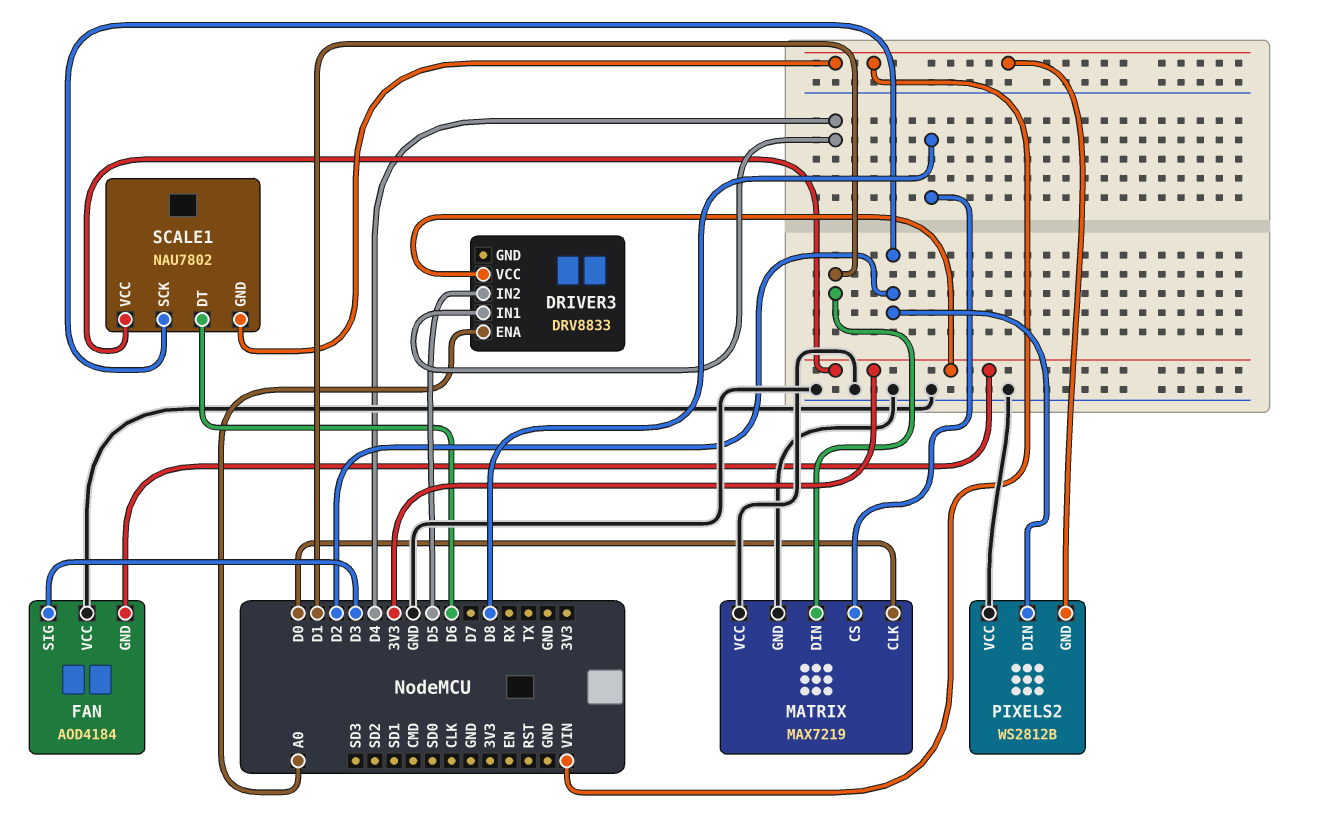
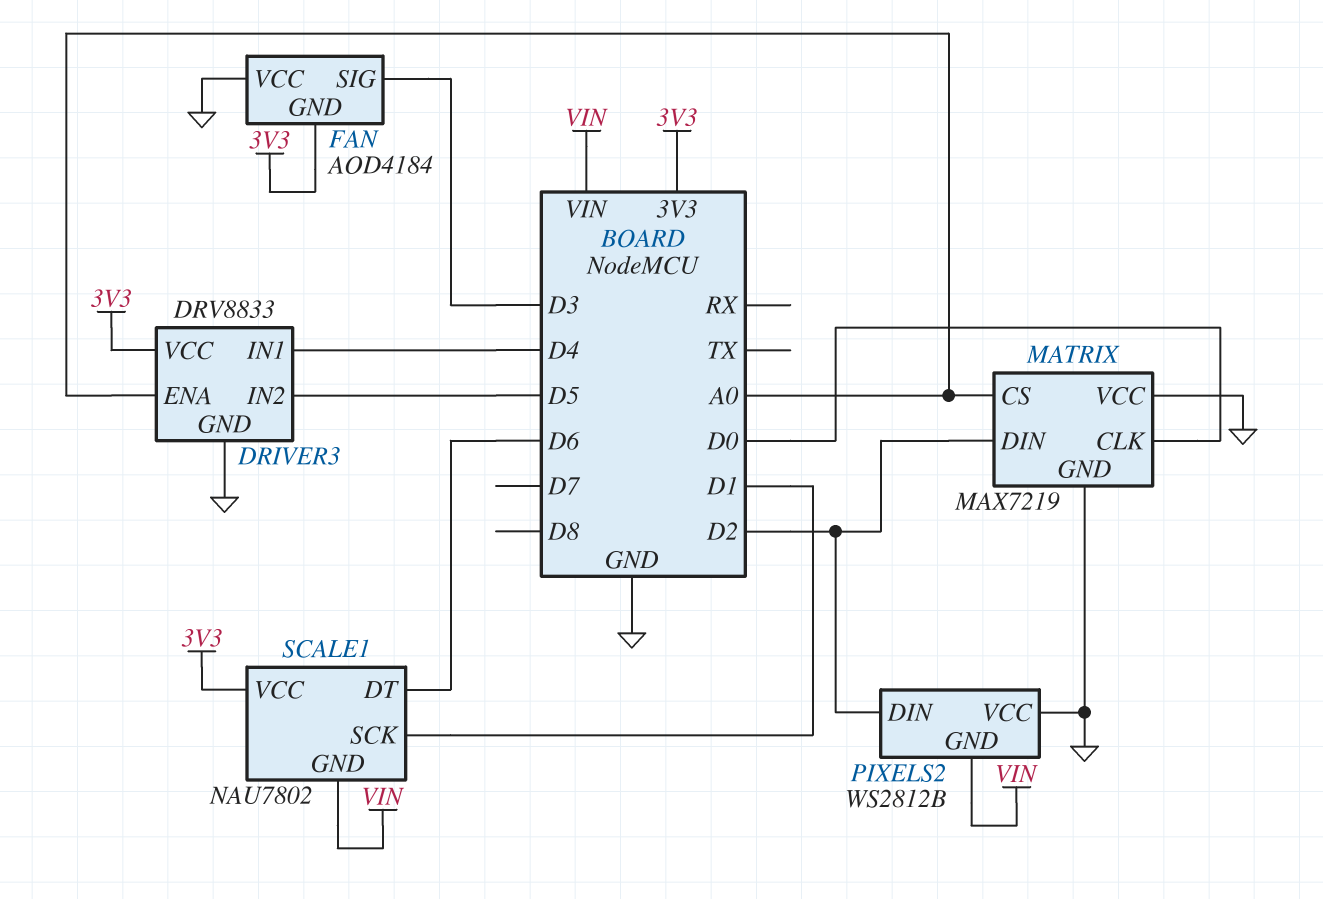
DRIVER3 pin GND: none -> GND
MATRIX pin CS: D8 -> A0
MATRIX pin DIN: D1 -> D2
SCALE1 pin SCK: D2 -> D1

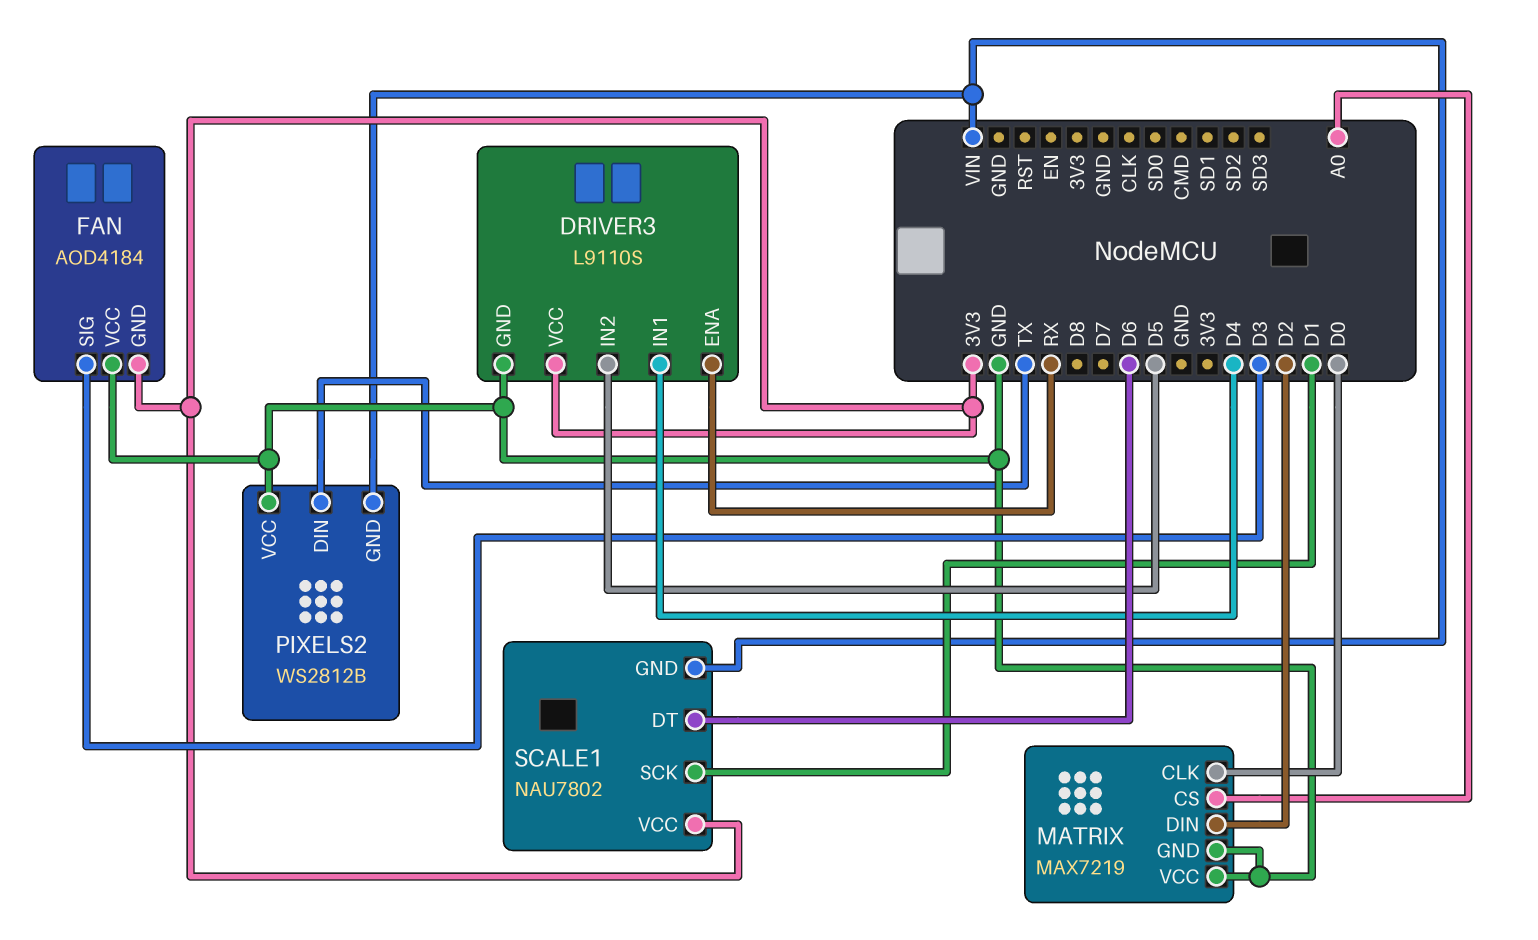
DRIVER3: DRV8833 -> L9110S
DRIVER3 pin ENA: A0 -> RX
PIXELS2 pin DIN: D2 -> TX

